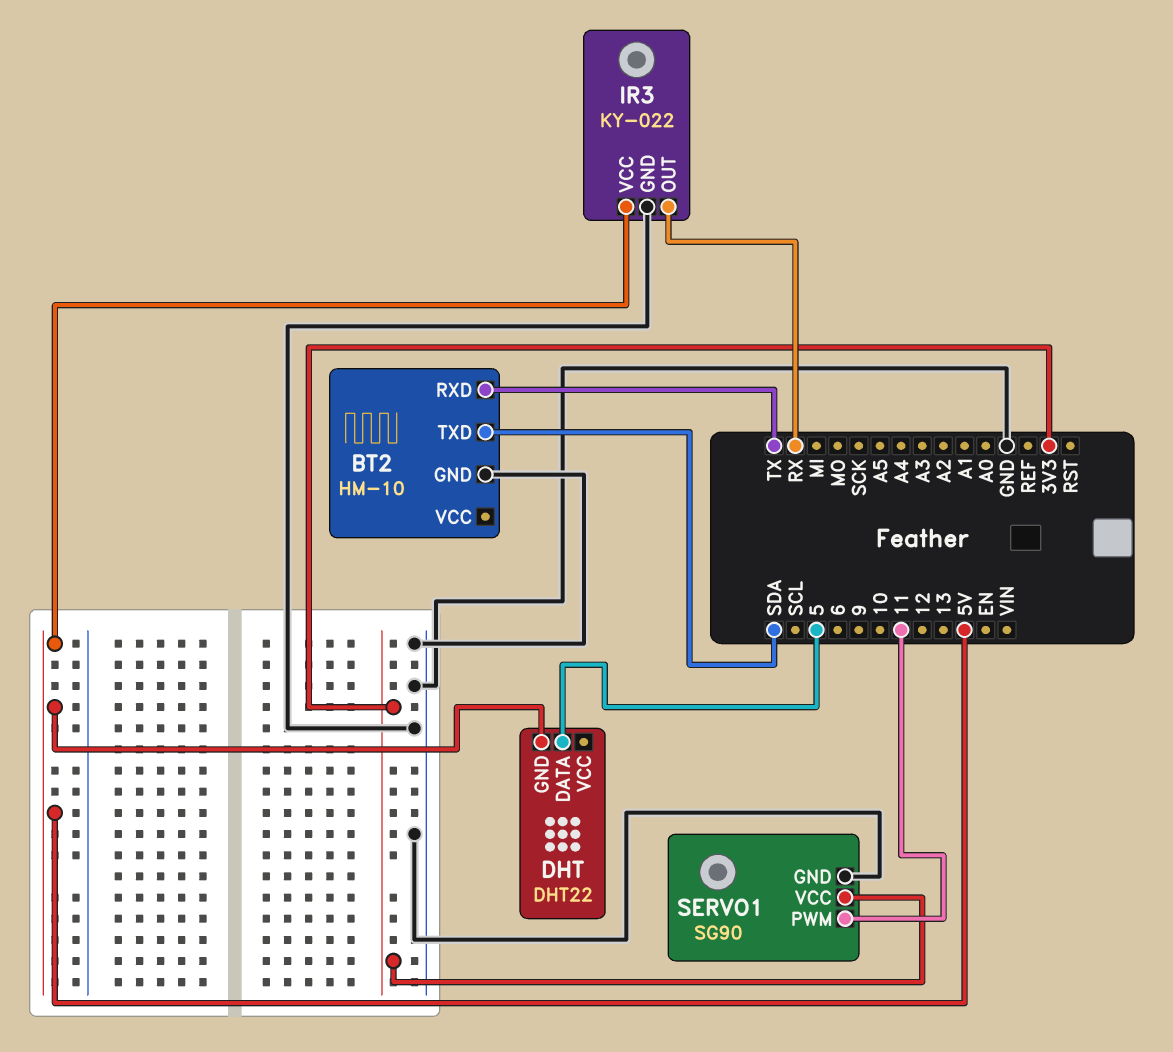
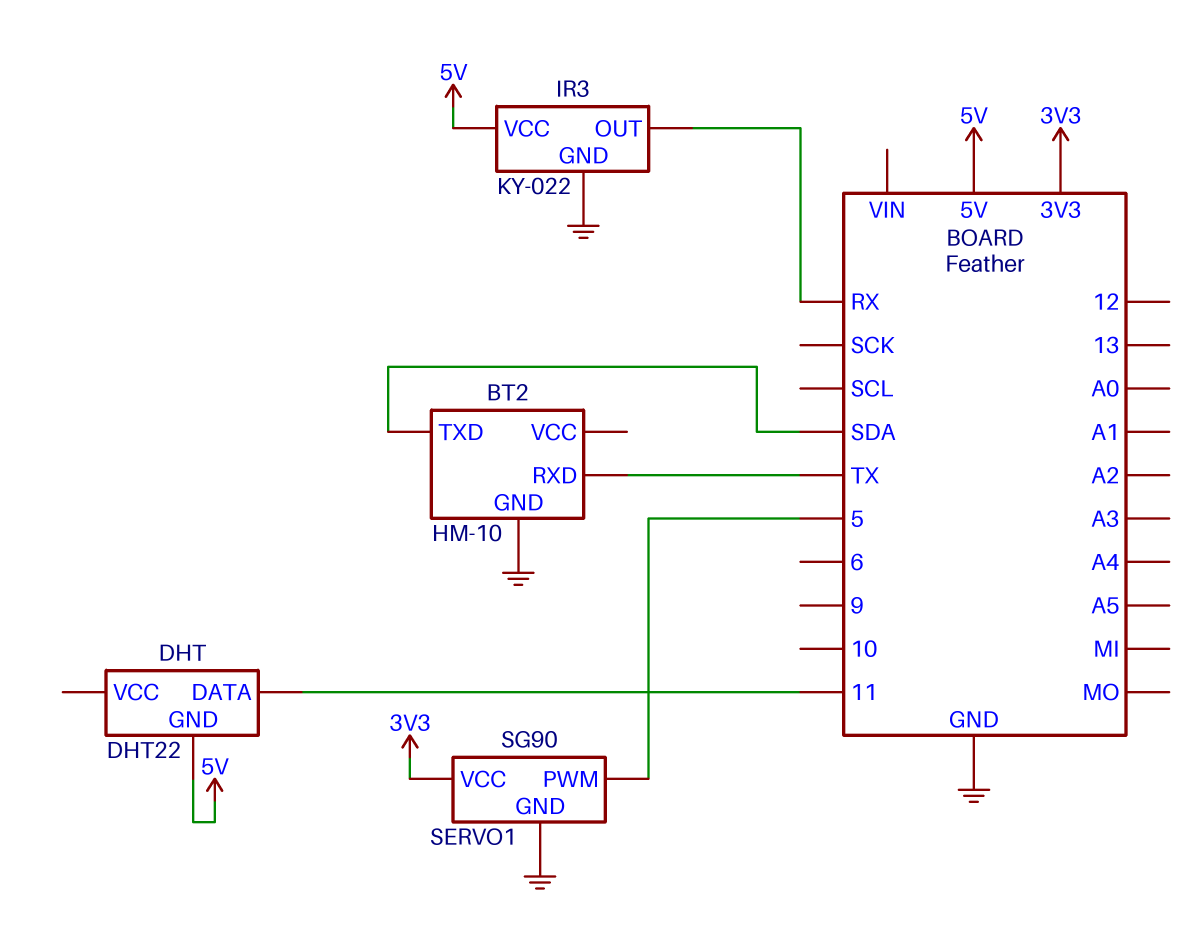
DHT pin DATA: 5 -> 11
SERVO1 pin PWM: 11 -> 5

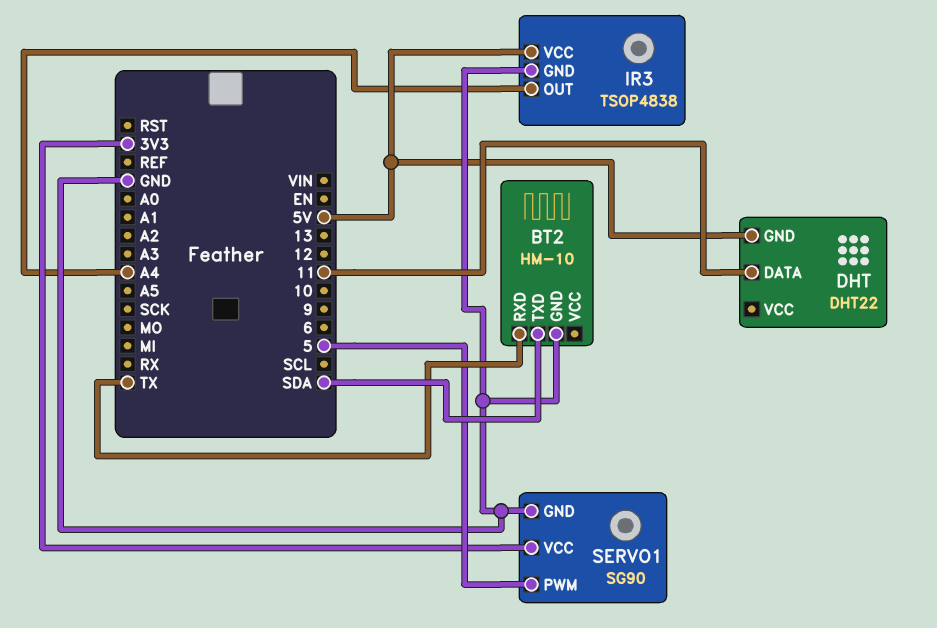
IR3: KY-022 -> TSOP4838
IR3 pin OUT: RX -> A4

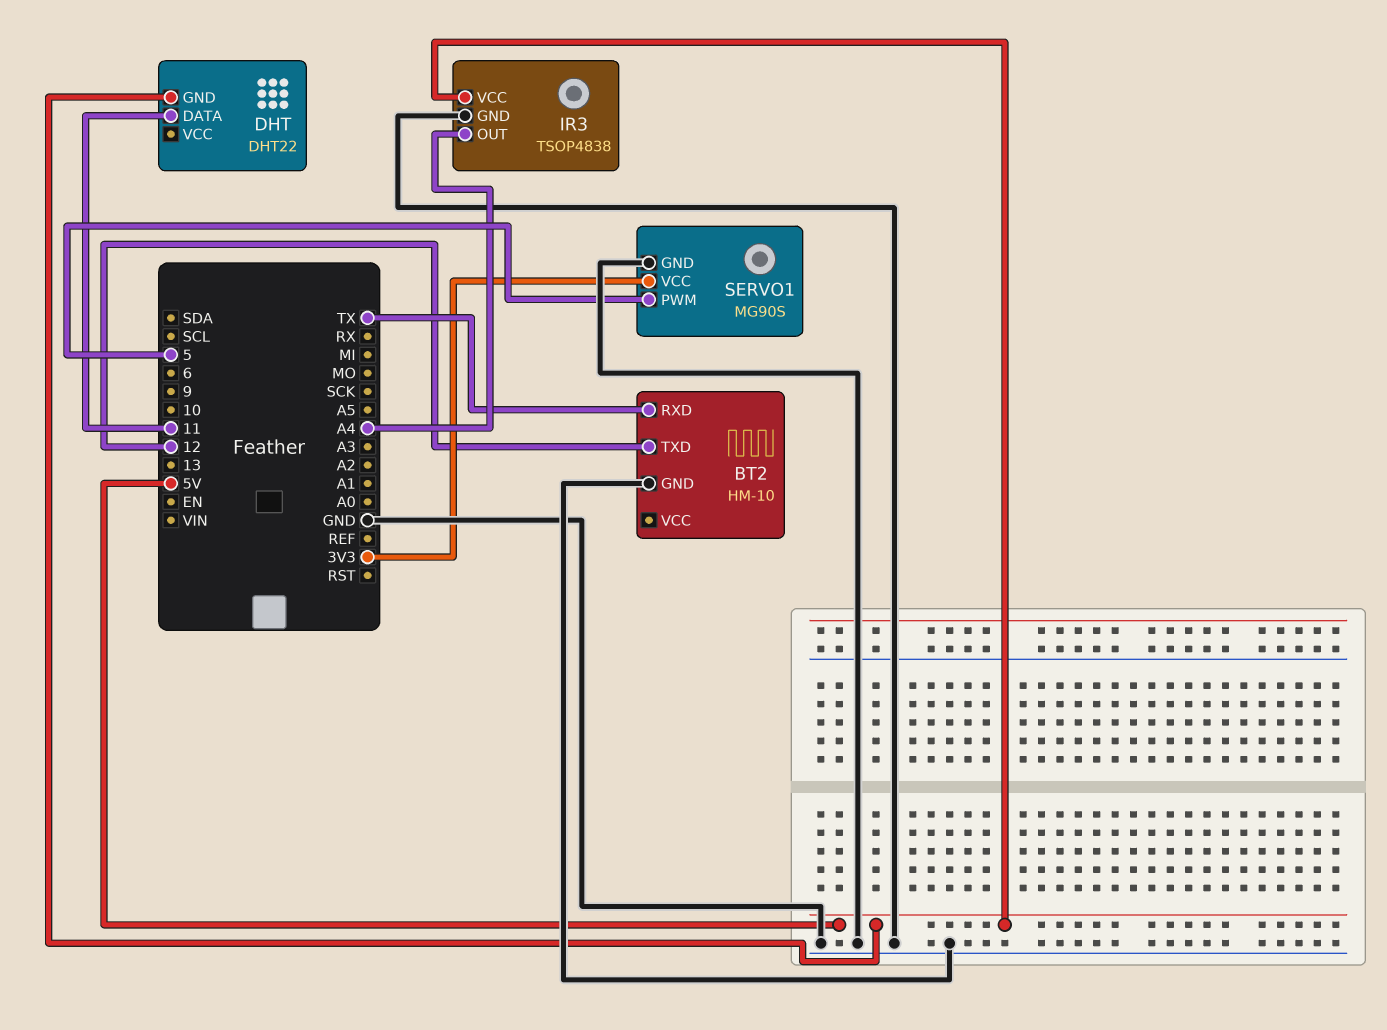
BT2 pin TXD: SDA -> 12
SERVO1: SG90 -> MG90S

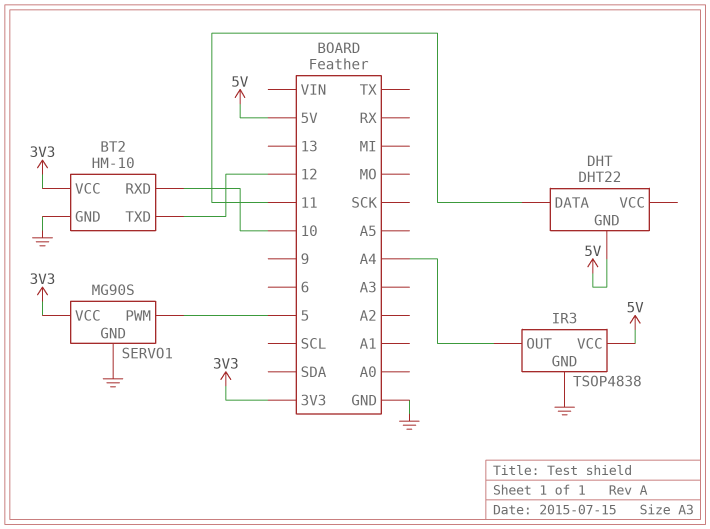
BT2 pin RXD: TX -> 10
BT2 pin VCC: none -> 3V3

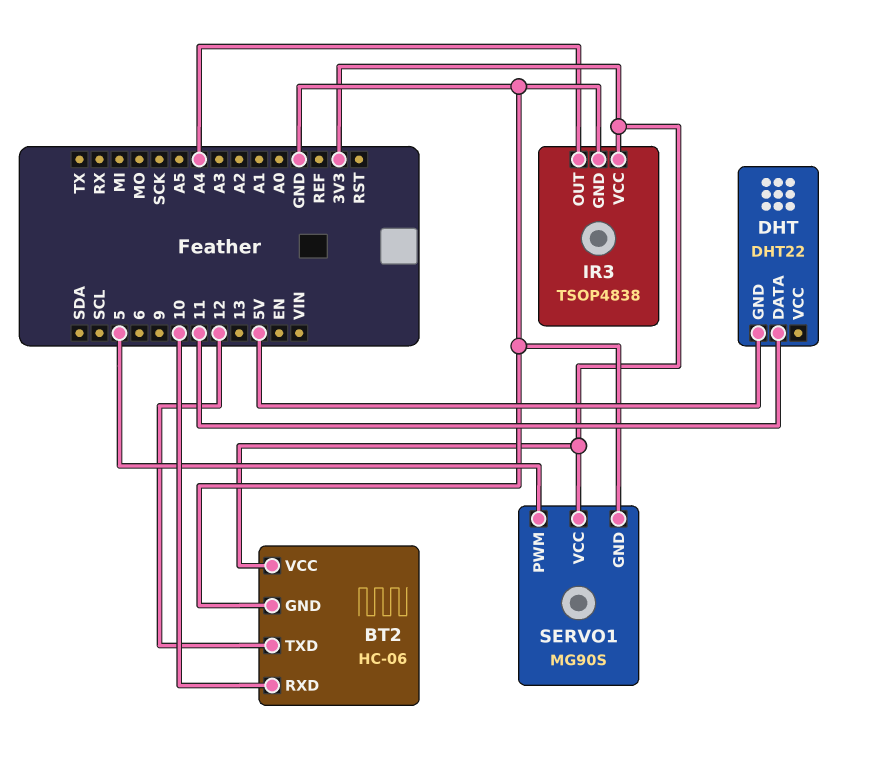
BT2: HM-10 -> HC-06
IR3 pin VCC: 5V -> 3V3

